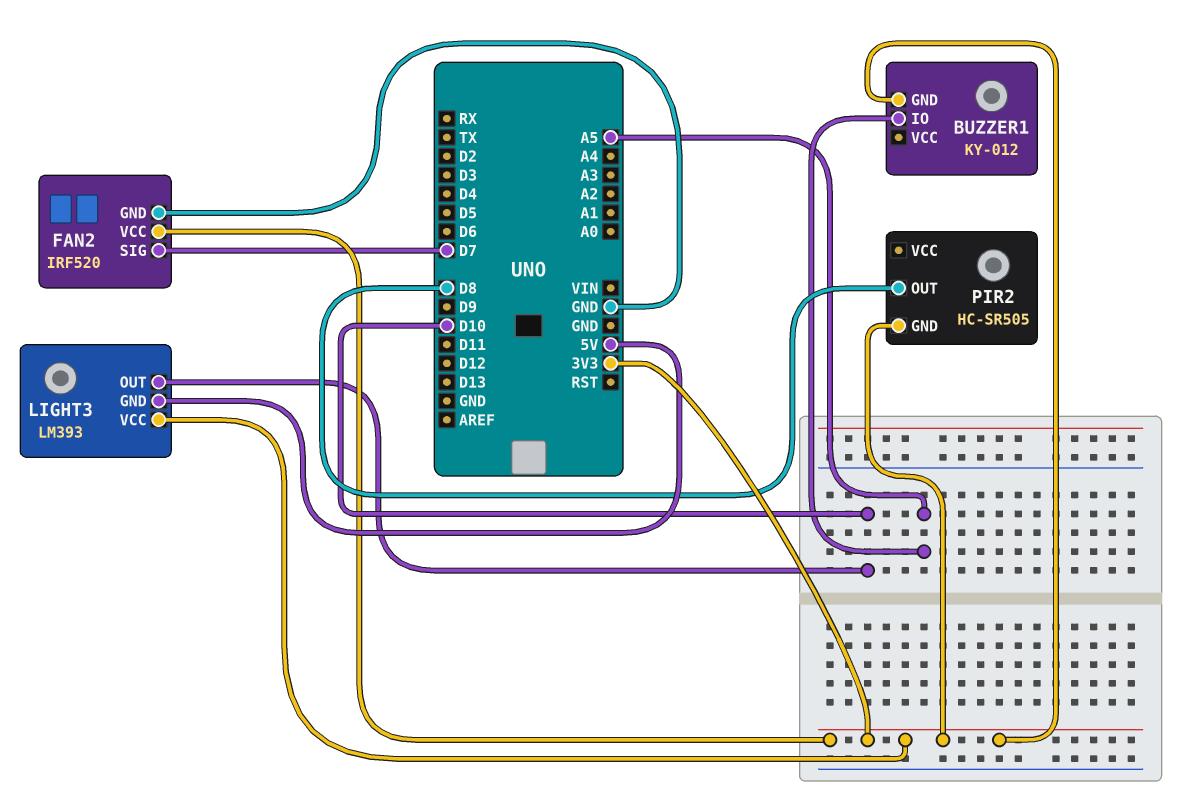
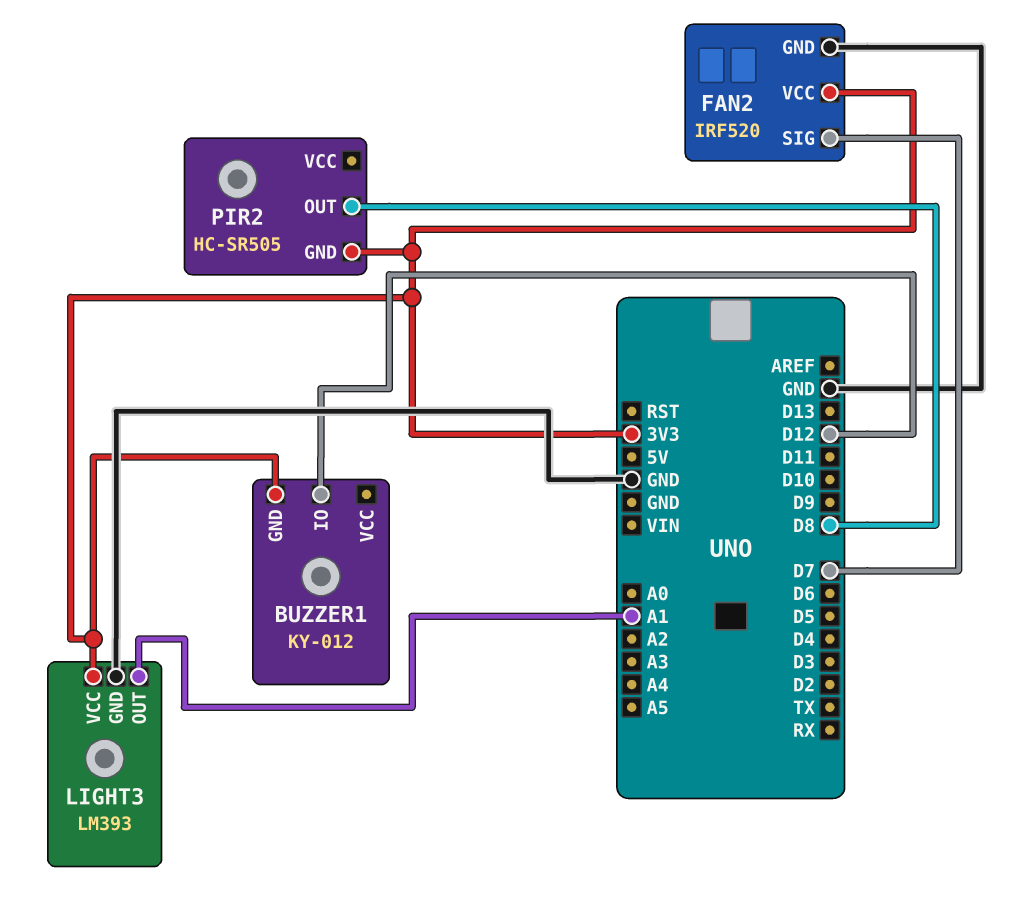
BUZZER1 pin IO: A5 -> D12
LIGHT3 pin GND: 5V -> GND
LIGHT3 pin OUT: D10 -> A1

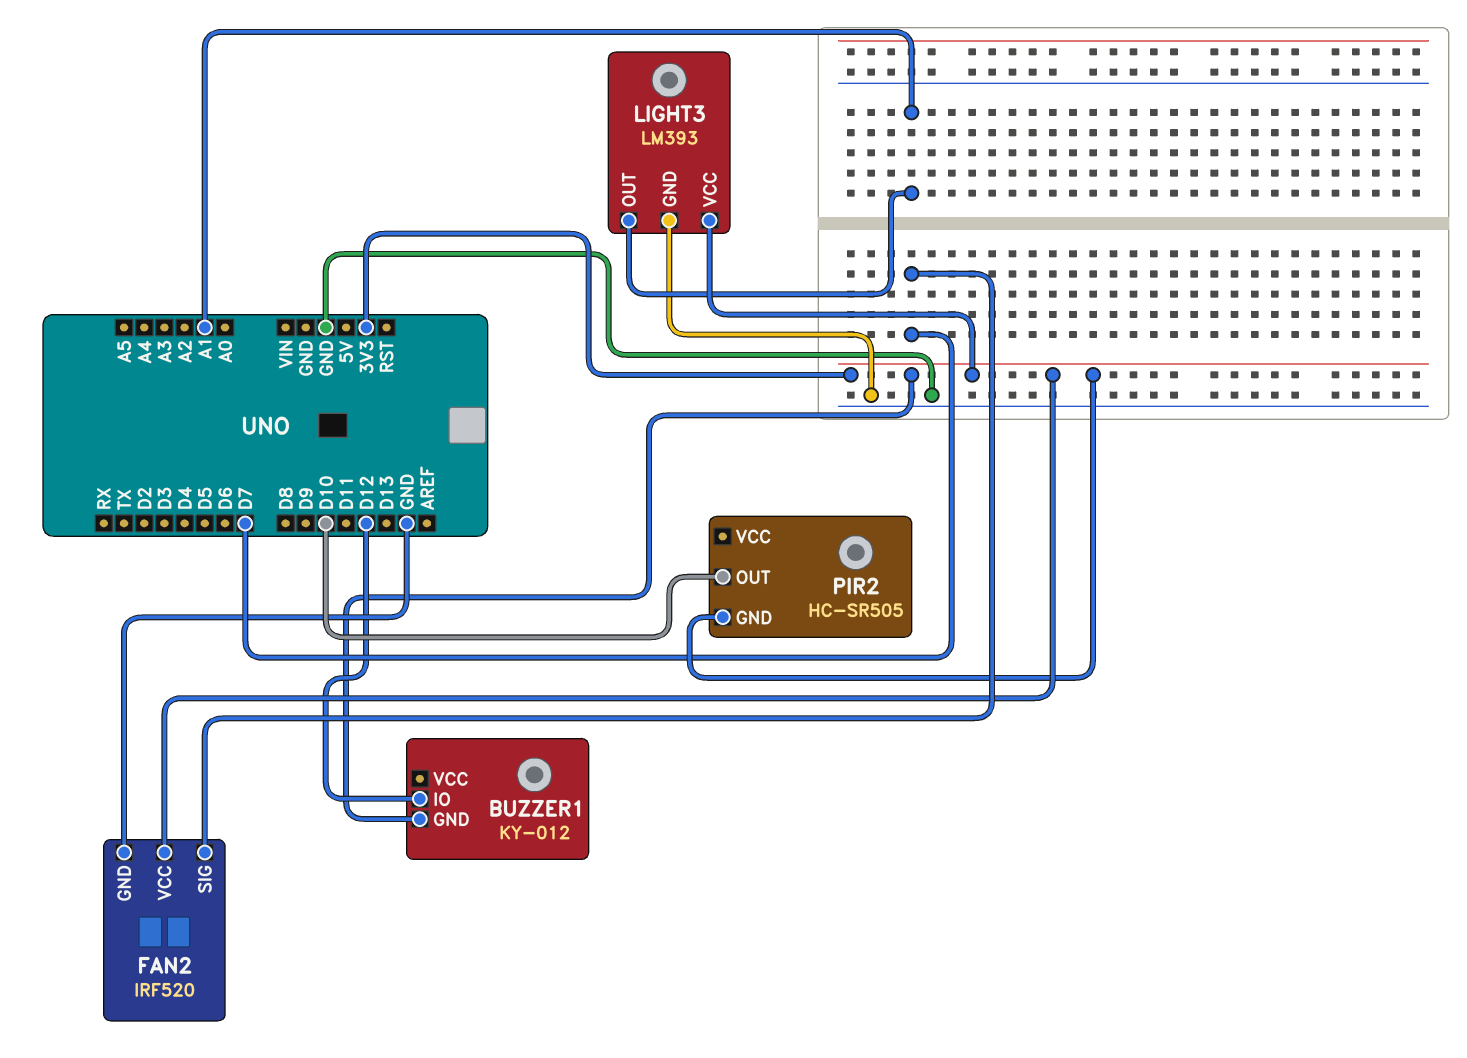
PIR2 pin OUT: D8 -> D10

